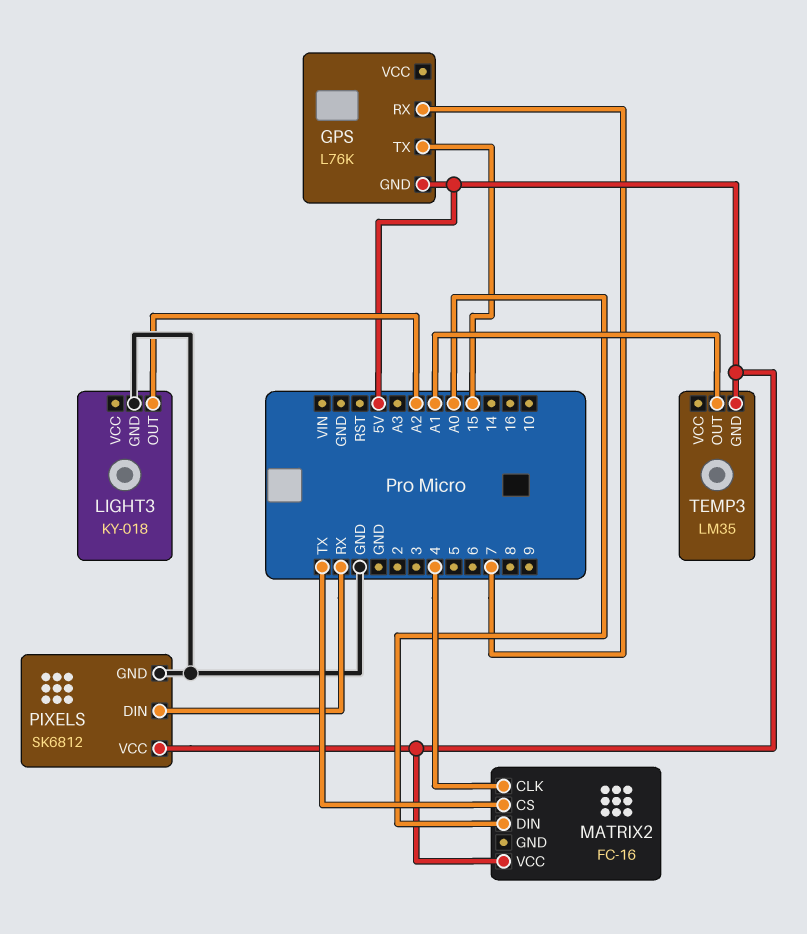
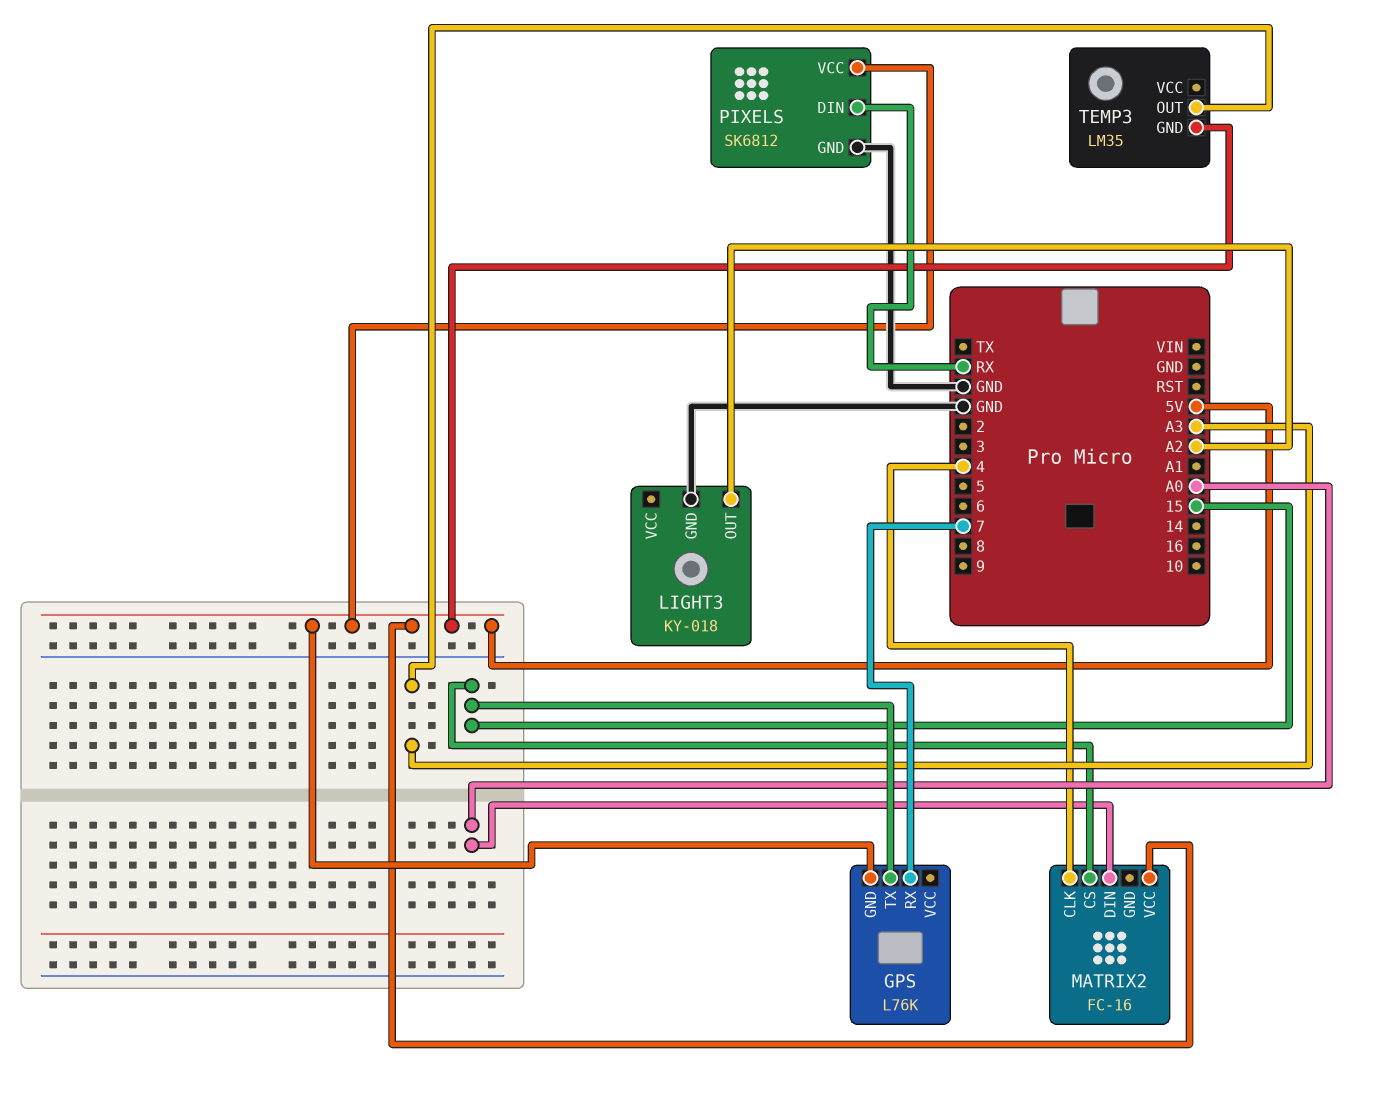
MATRIX2 pin CS: TX -> 15
TEMP3 pin OUT: A1 -> A3

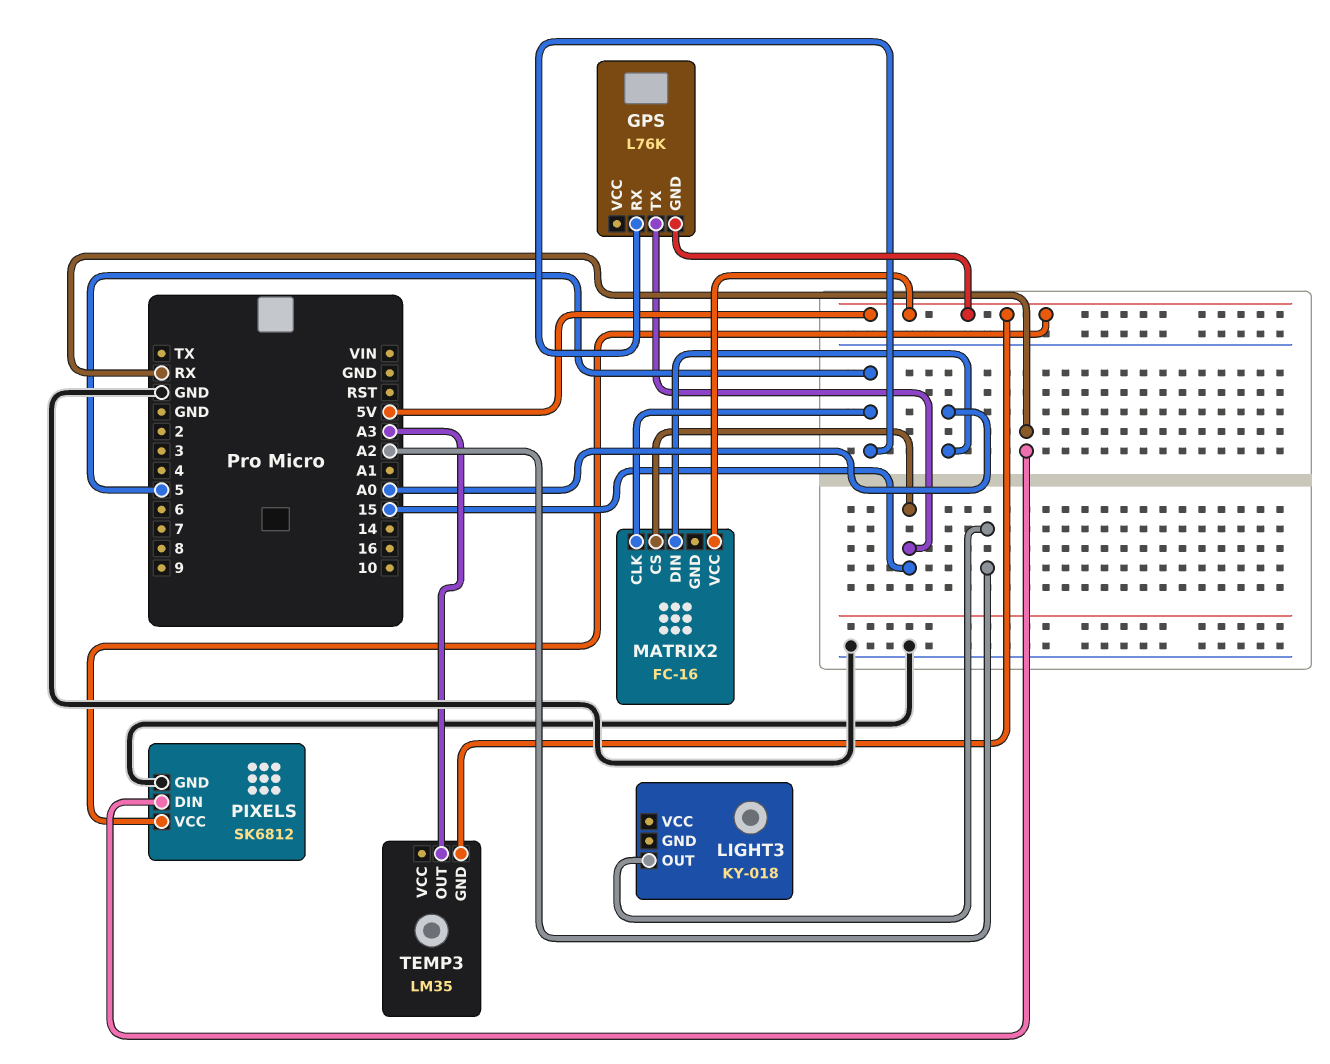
GPS pin RX: 7 -> 5
LIGHT3 pin GND: GND -> none
MATRIX2 pin CLK: 4 -> 5

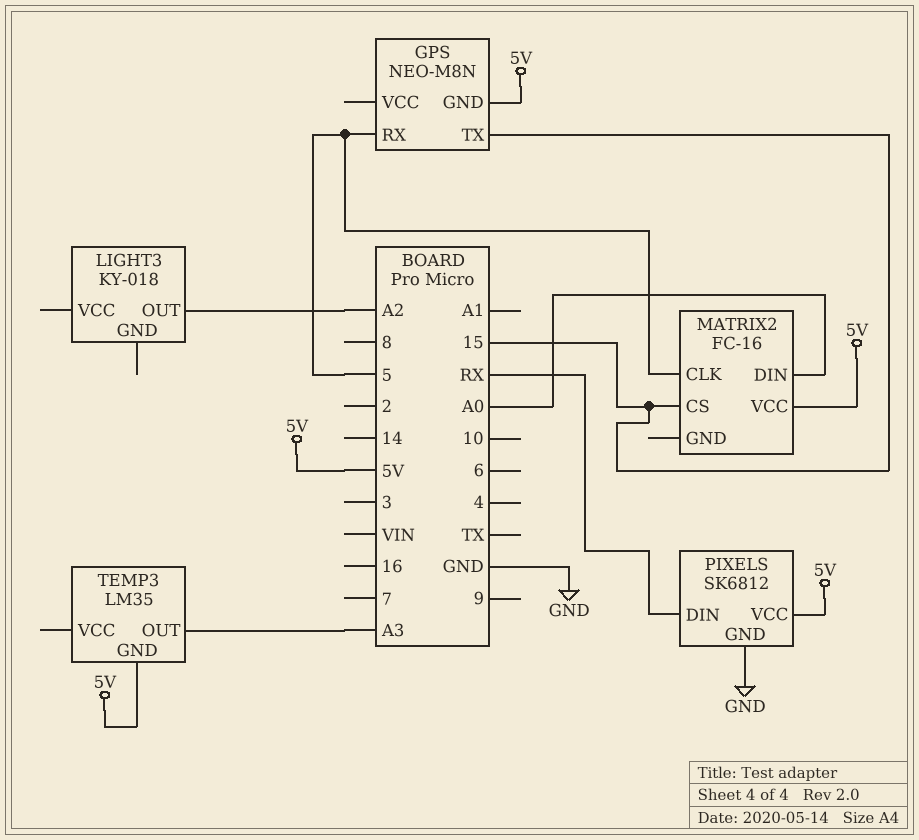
GPS: L76K -> NEO-M8N

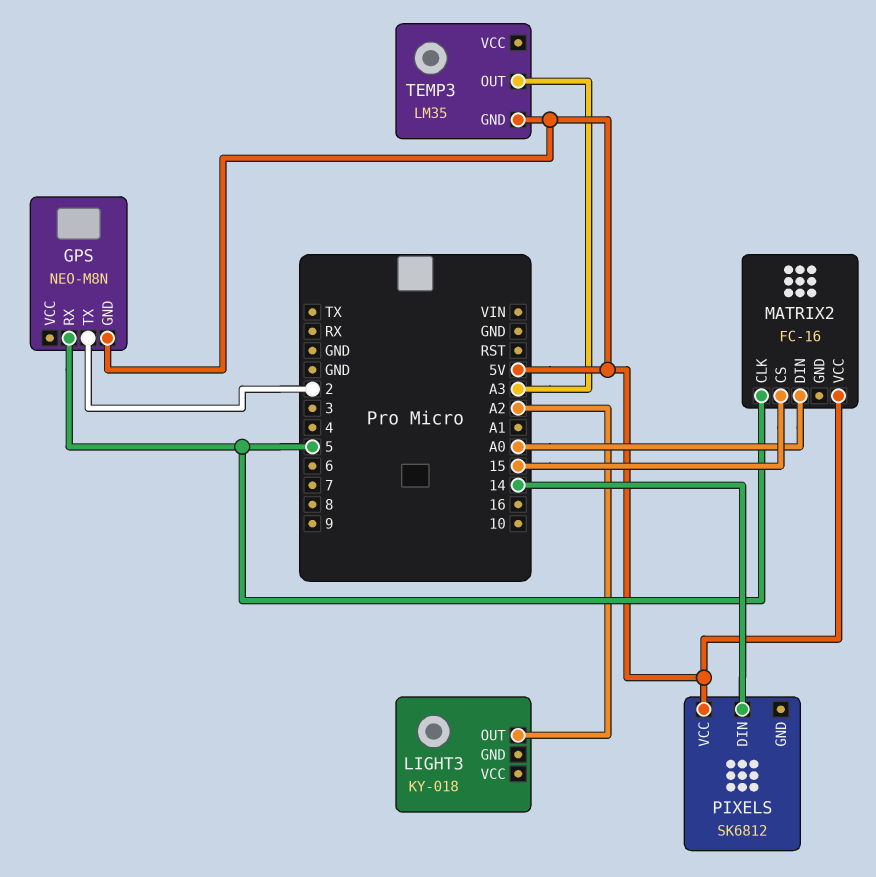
GPS pin TX: 15 -> 2
PIXELS pin DIN: RX -> 14
PIXELS pin GND: GND -> none

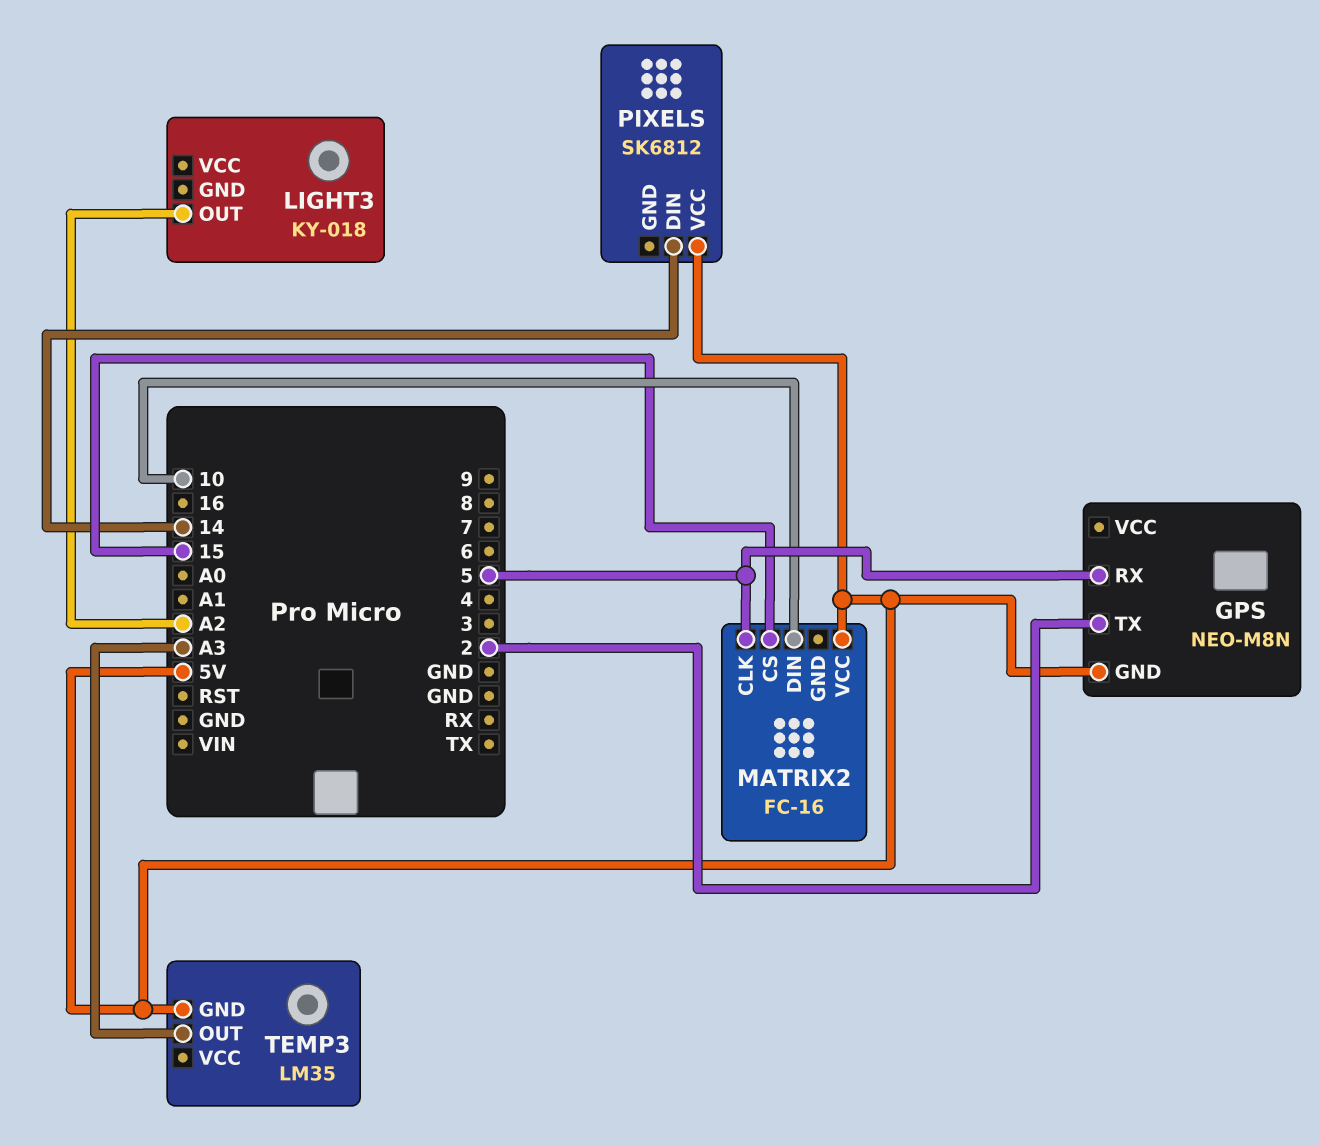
MATRIX2 pin DIN: A0 -> 10

